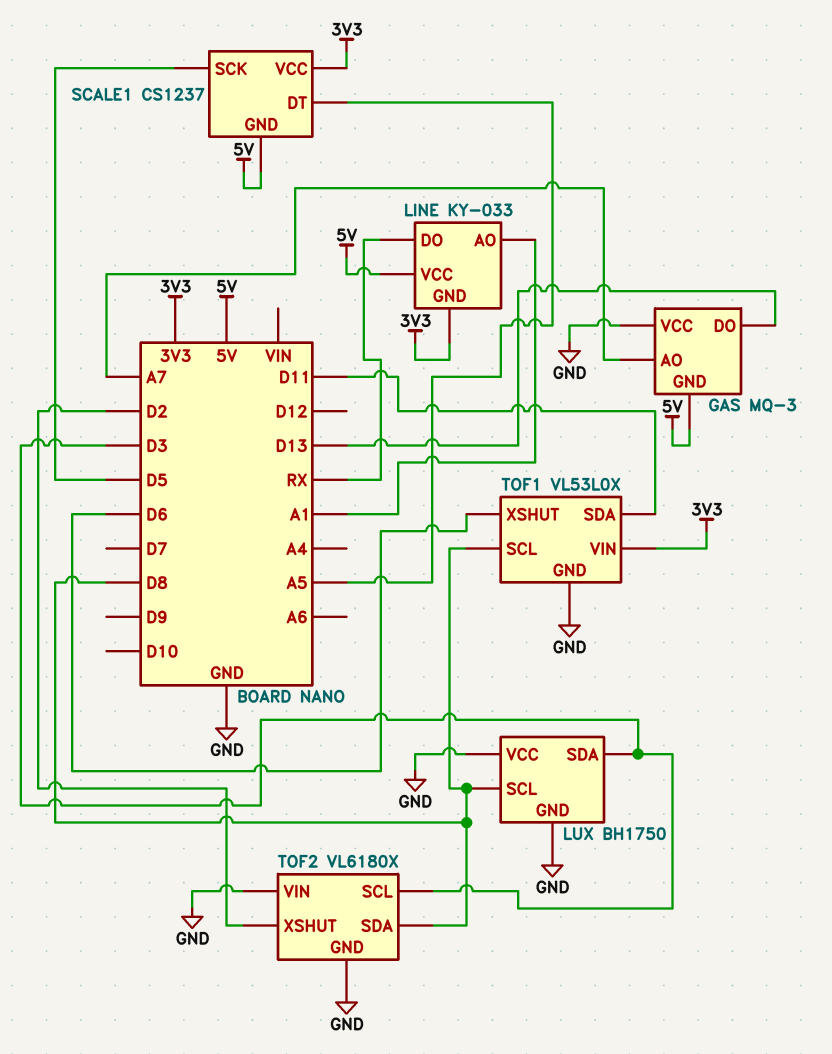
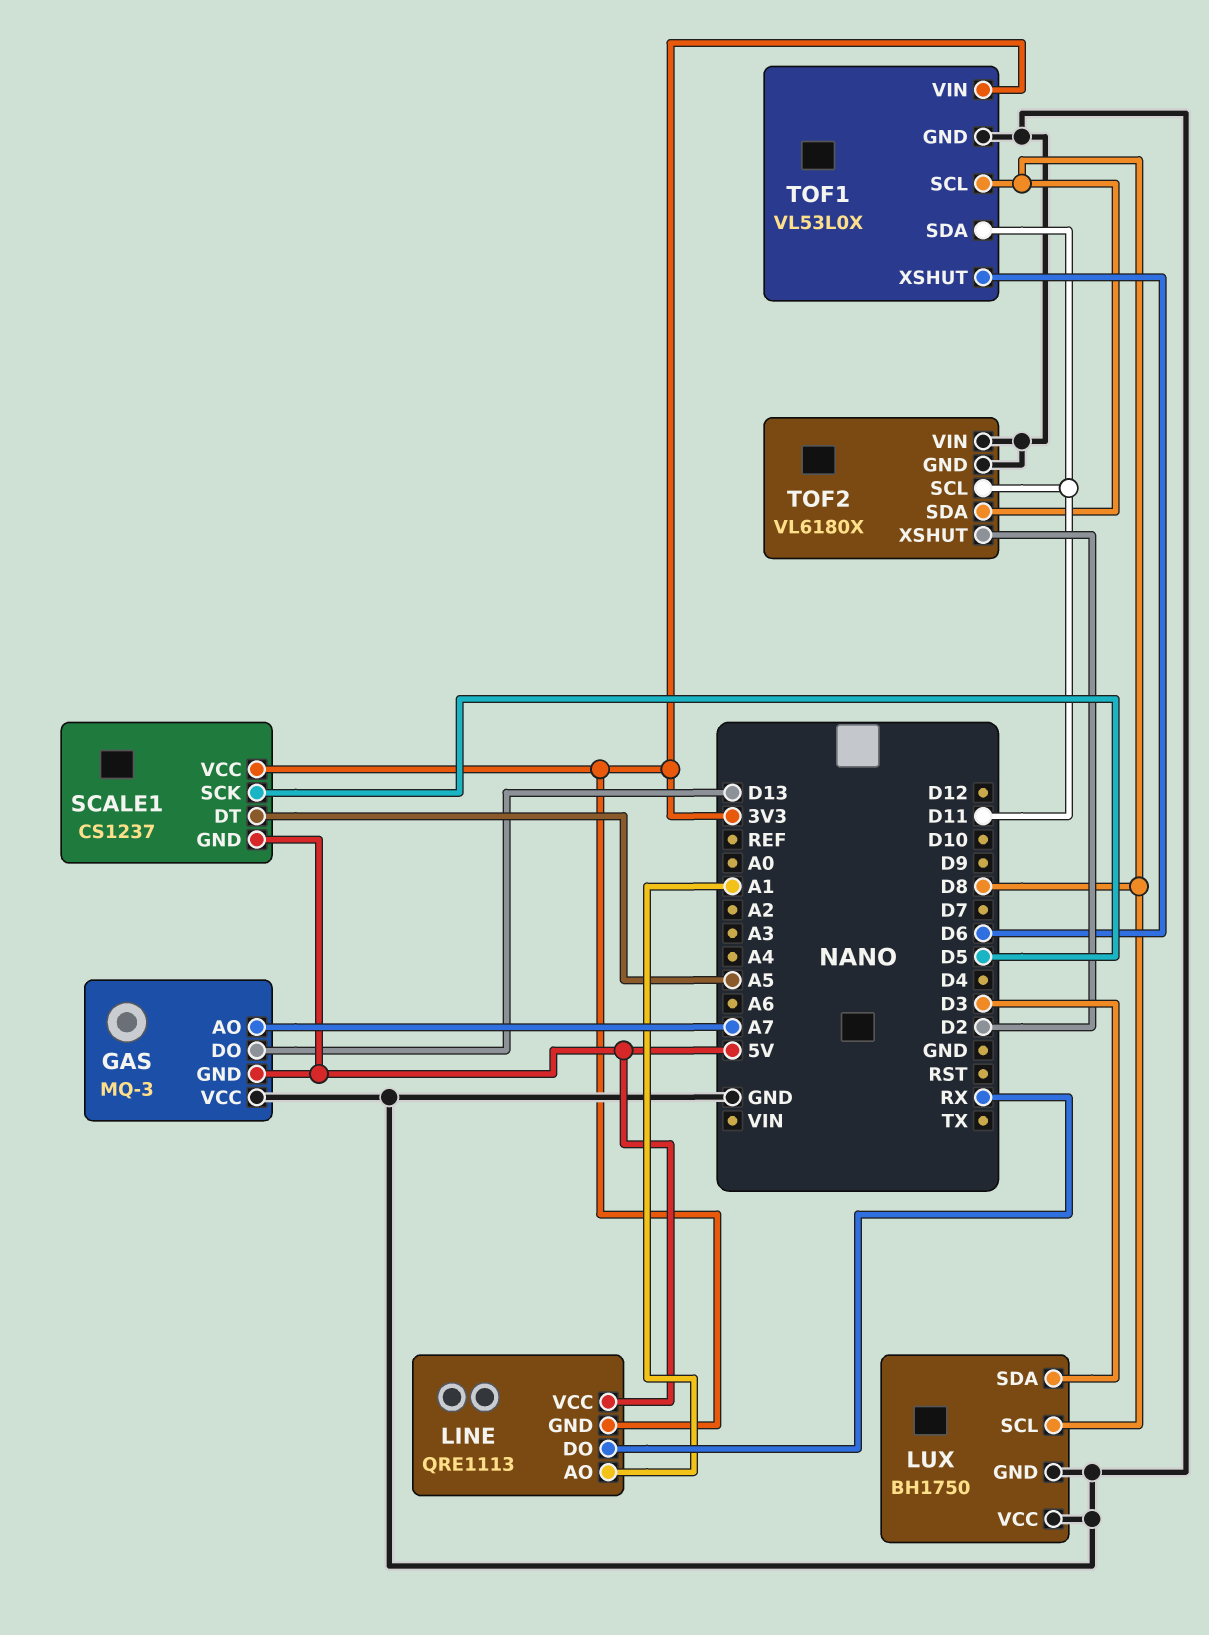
LINE: KY-033 -> QRE1113
TOF2 pin SCL: D3 -> D11

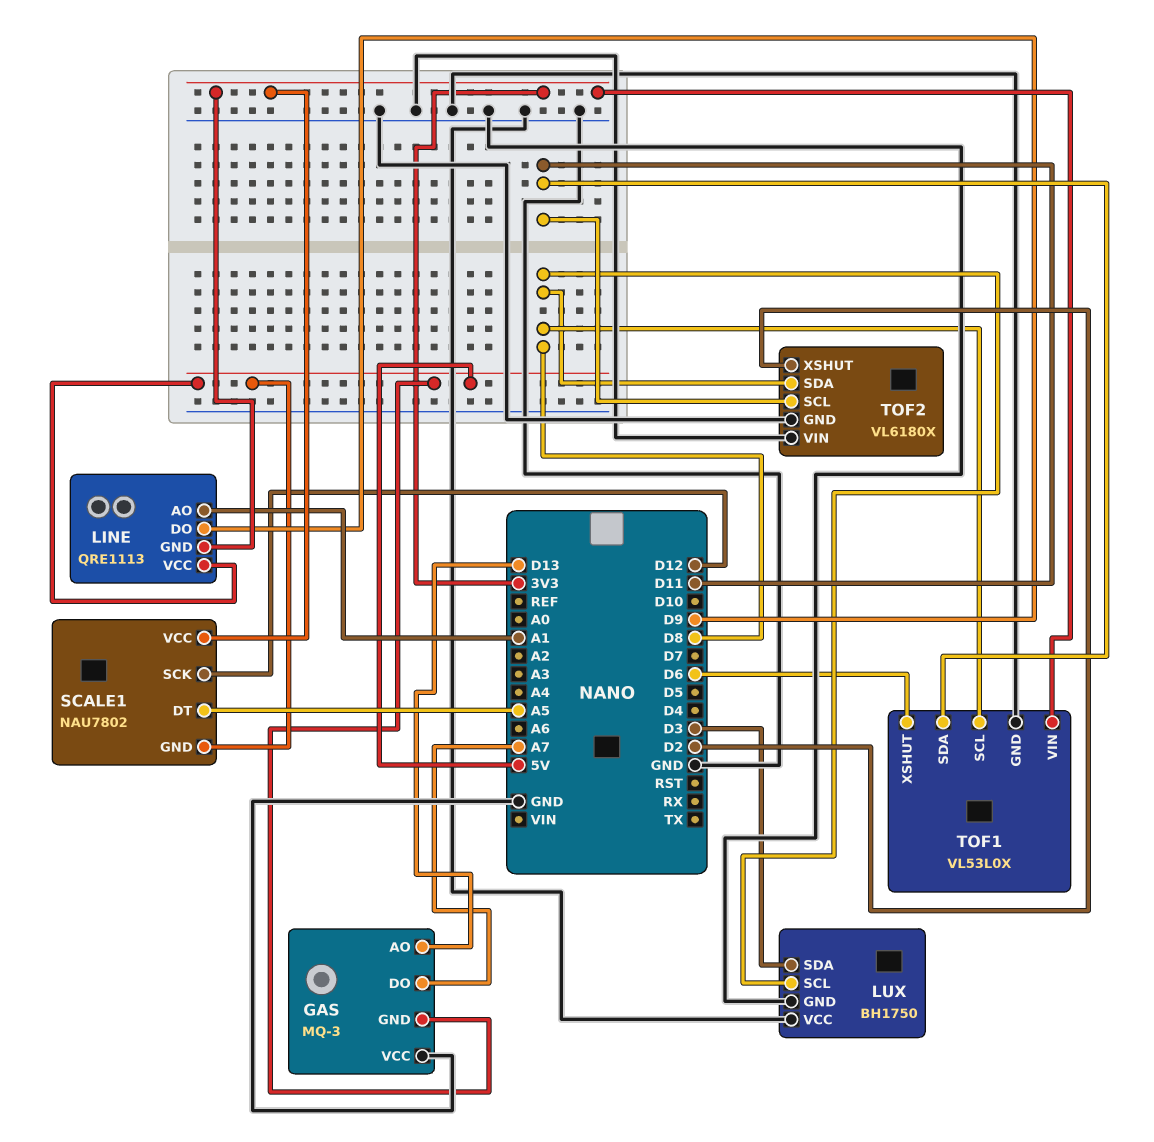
GAS pin AO: A7 -> D13
GAS pin DO: D13 -> A7
LINE pin DO: RX -> D9
SCALE1: CS1237 -> NAU7802
SCALE1 pin SCK: D5 -> D12

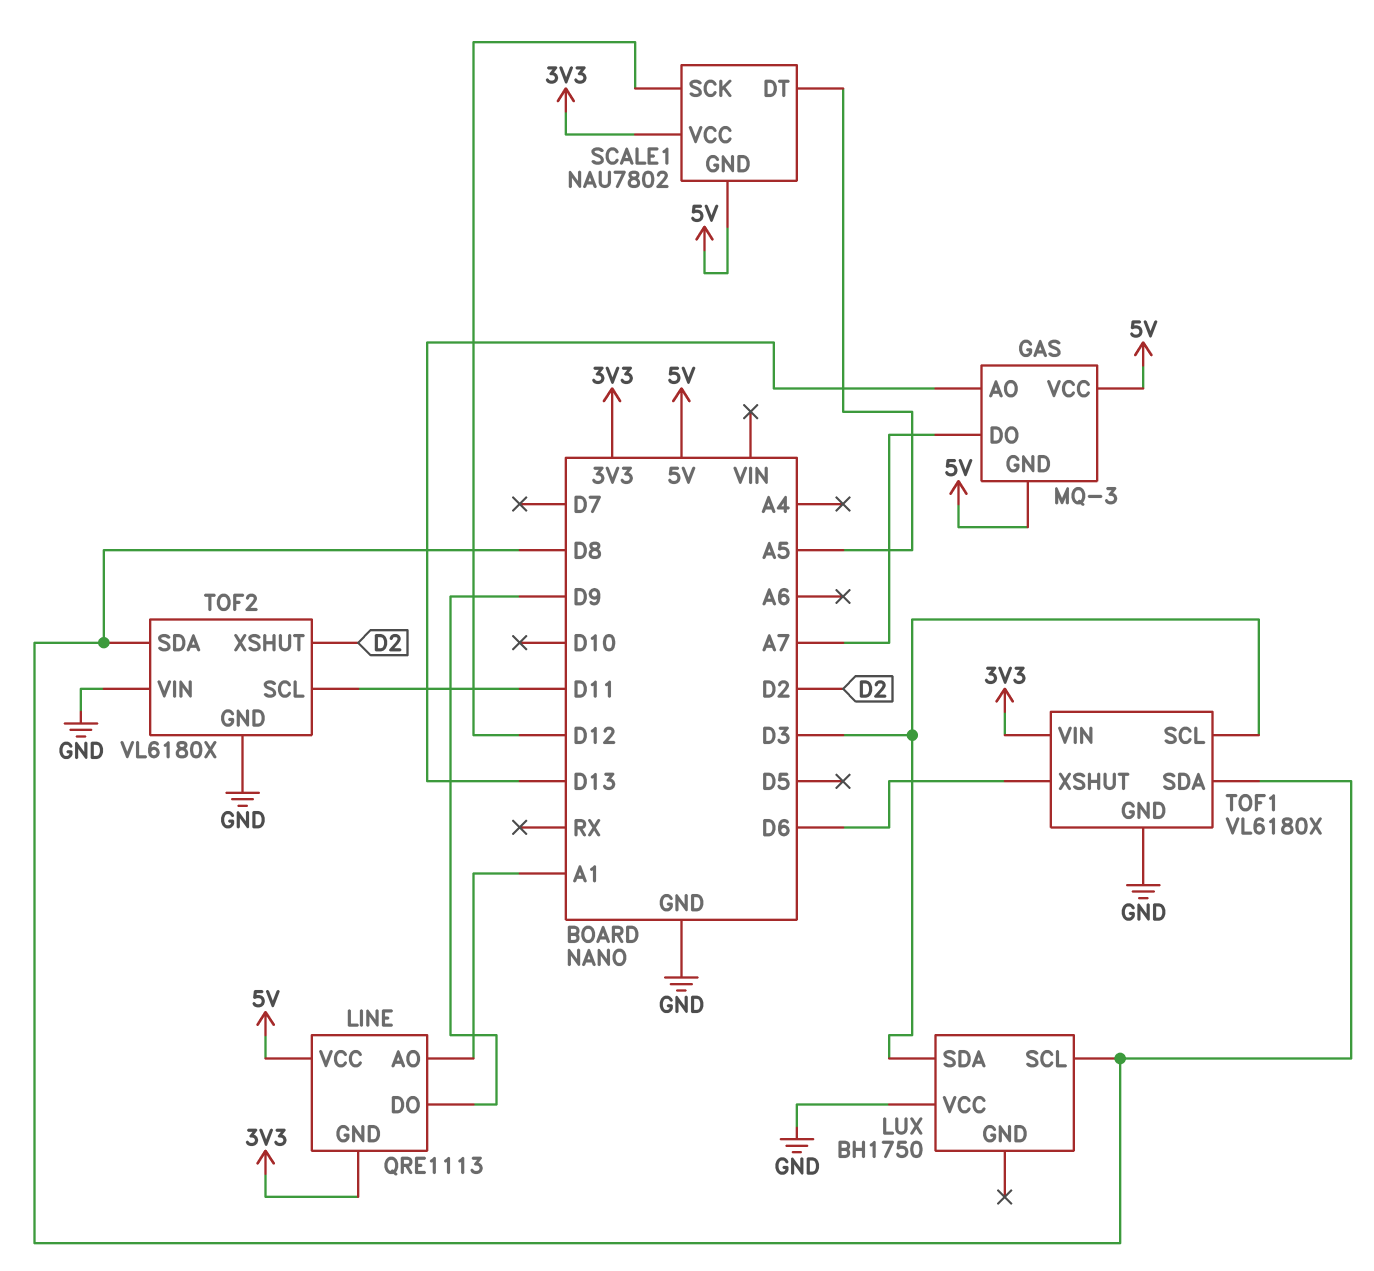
GAS pin VCC: GND -> 5V
LUX pin GND: GND -> none
TOF1: VL53L0X -> VL6180X
TOF1 pin SCL: D8 -> D3
TOF1 pin SDA: D11 -> D8

